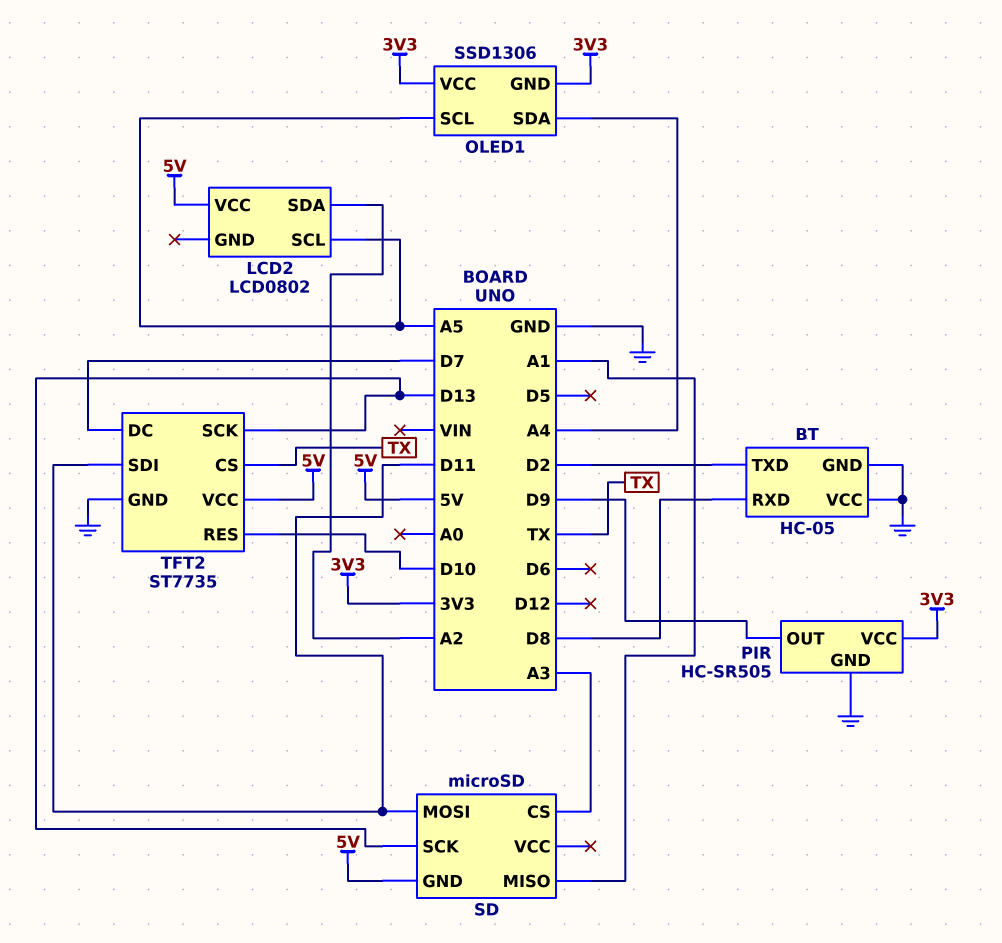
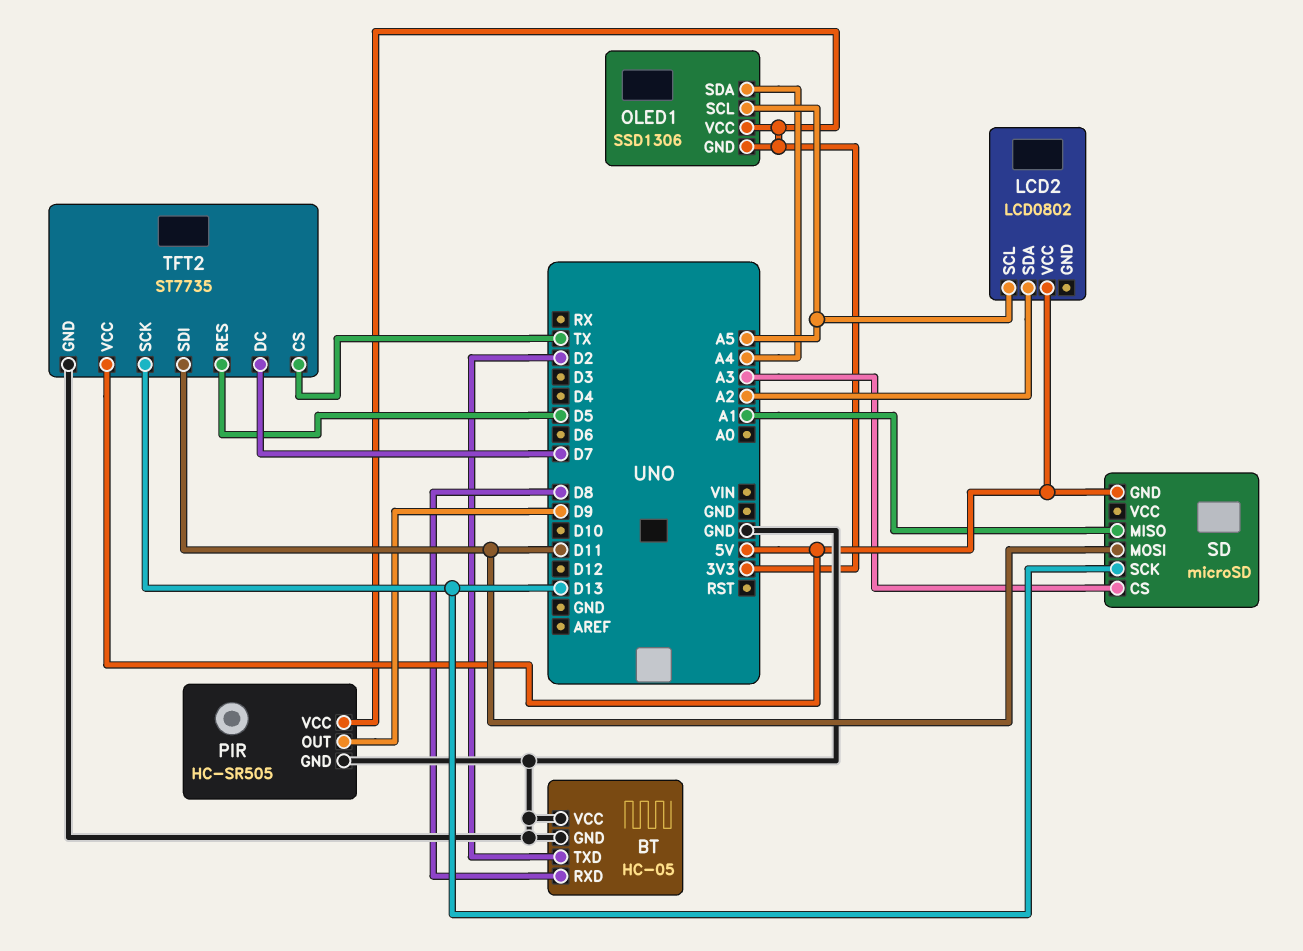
TFT2 pin RES: D10 -> D5

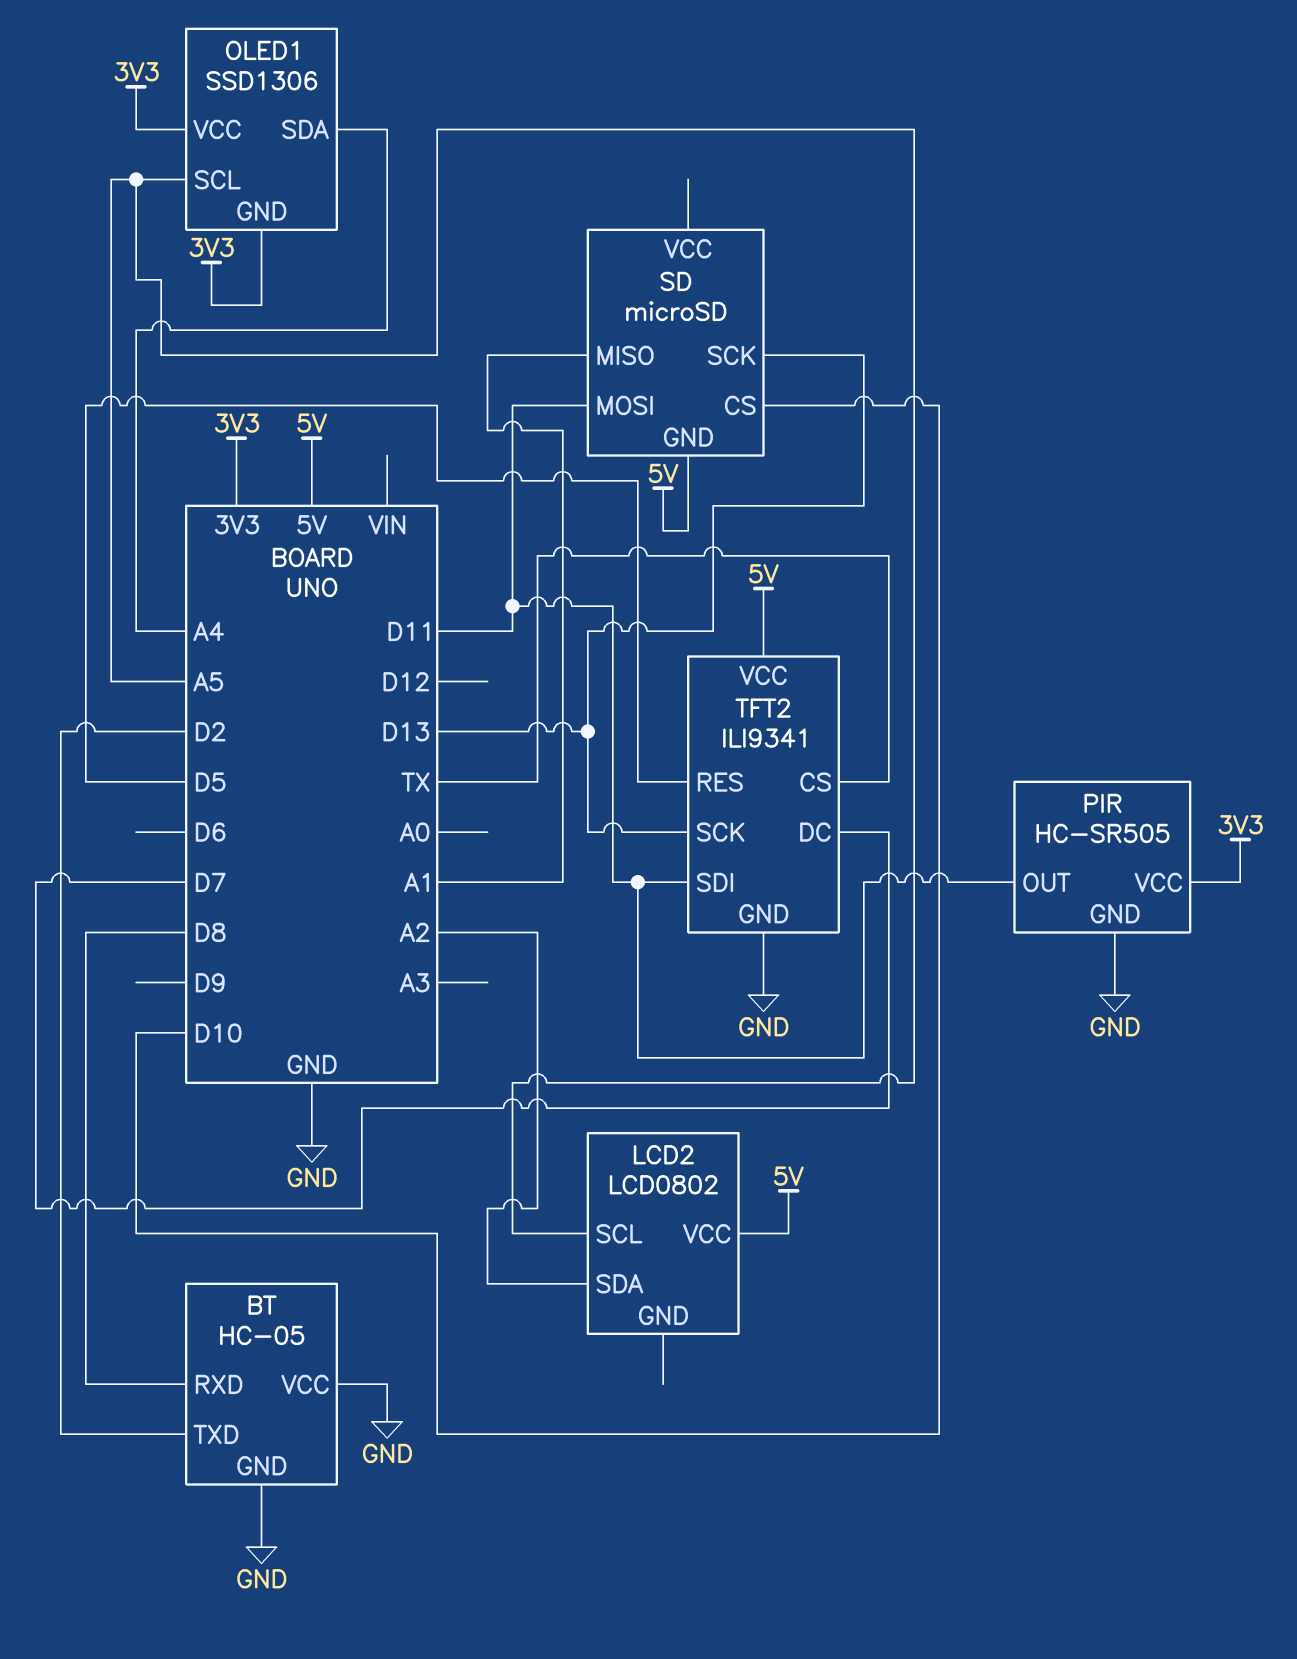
PIR pin OUT: D9 -> D11
SD pin CS: A3 -> D10
TFT2: ST7735 -> ILI9341

